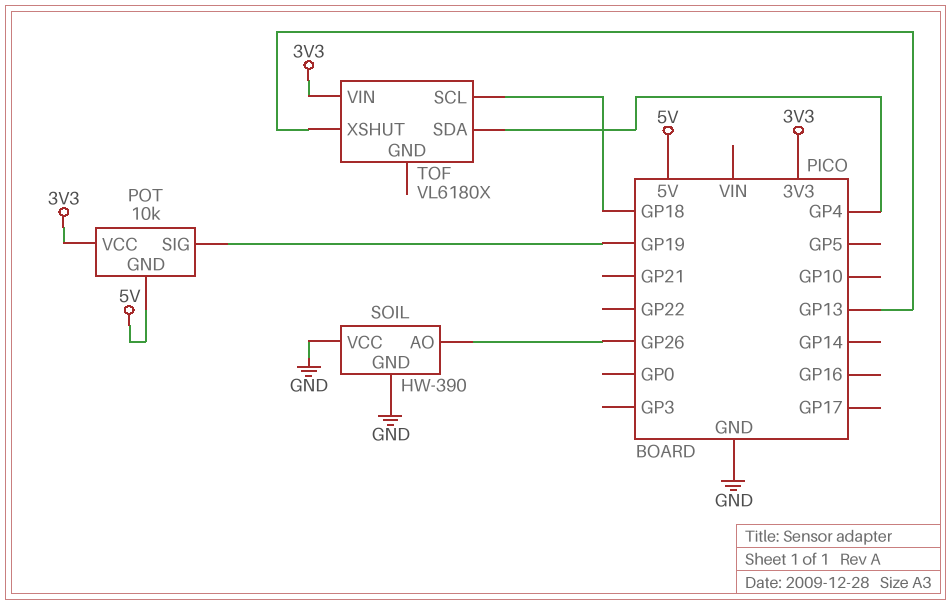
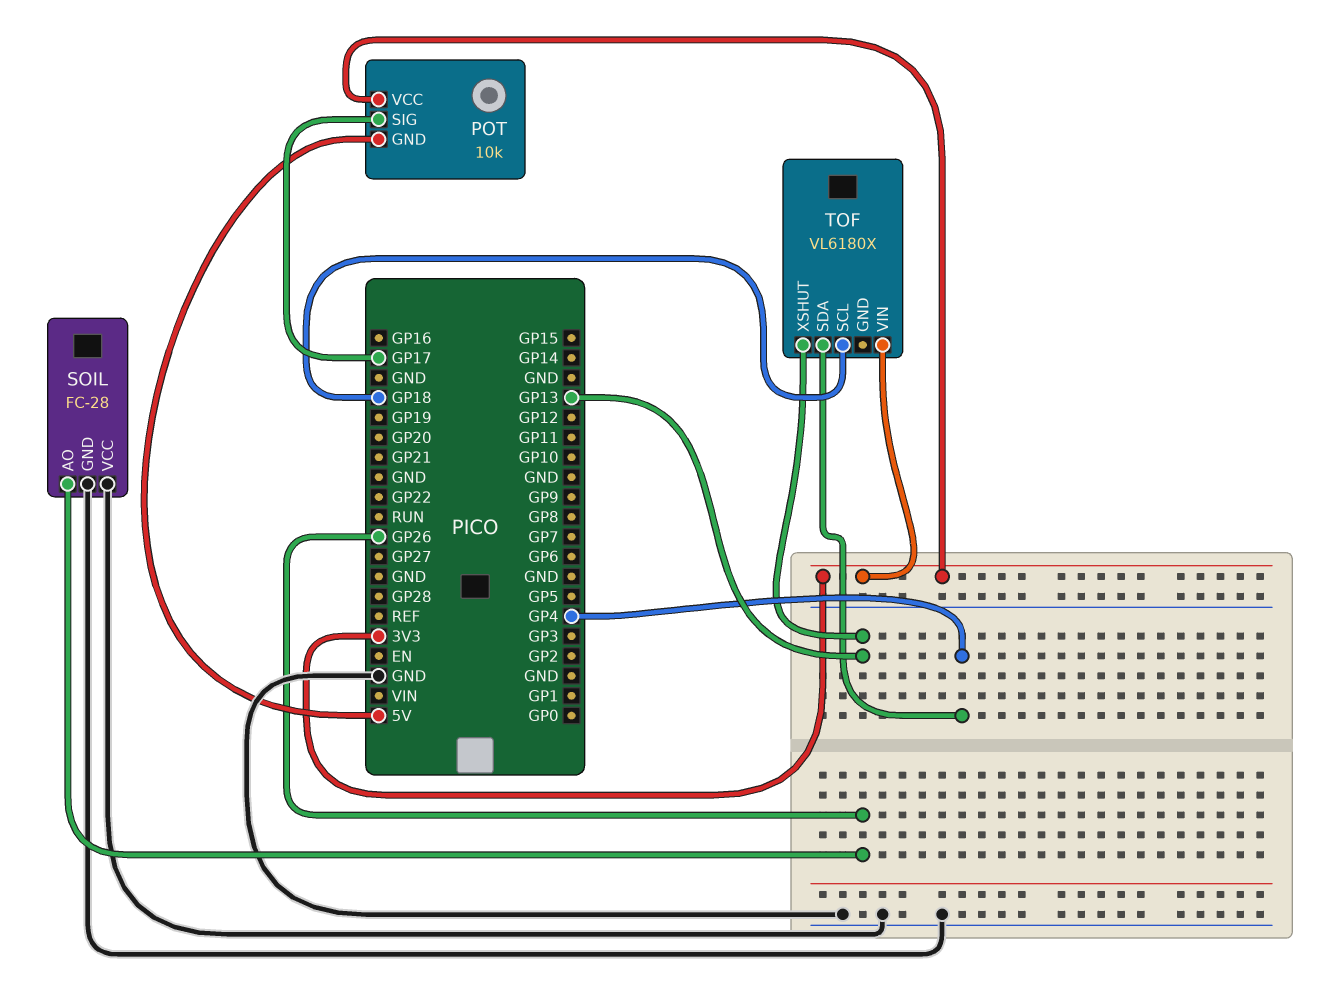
POT pin SIG: GP19 -> GP17
SOIL: HW-390 -> FC-28

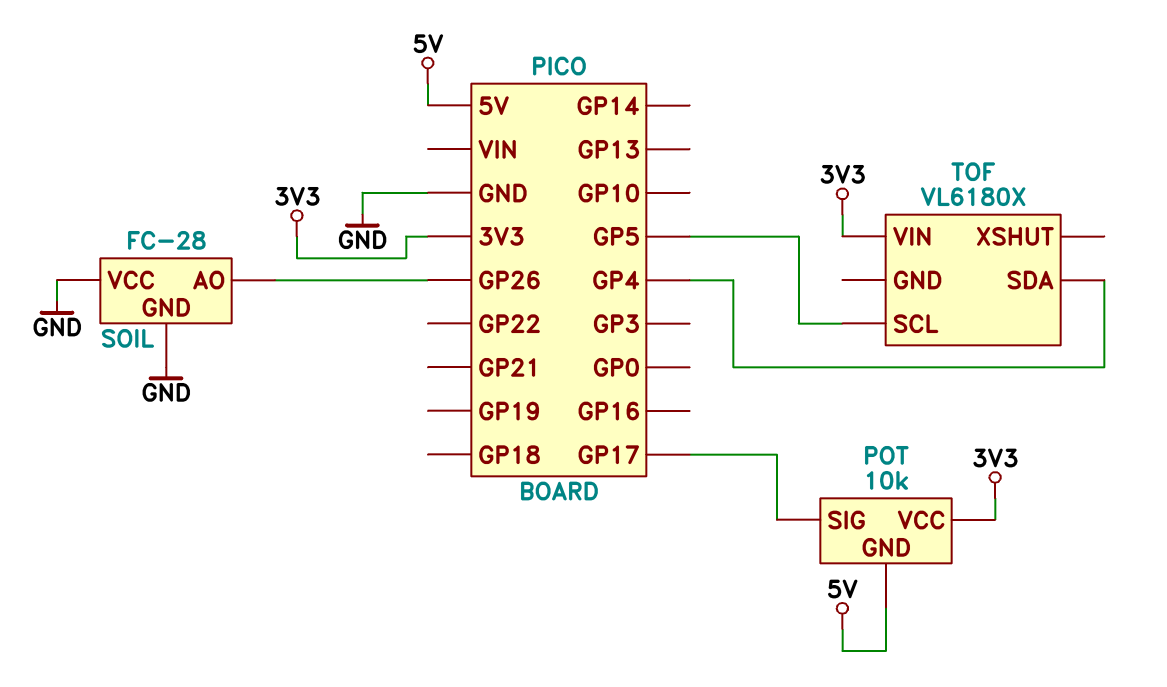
TOF pin SCL: GP18 -> GP5
TOF pin XSHUT: GP13 -> none

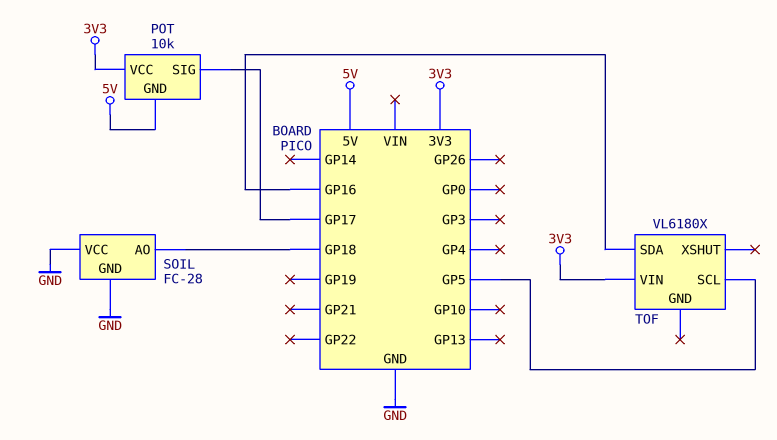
SOIL pin AO: GP26 -> GP18
TOF pin SDA: GP4 -> GP16

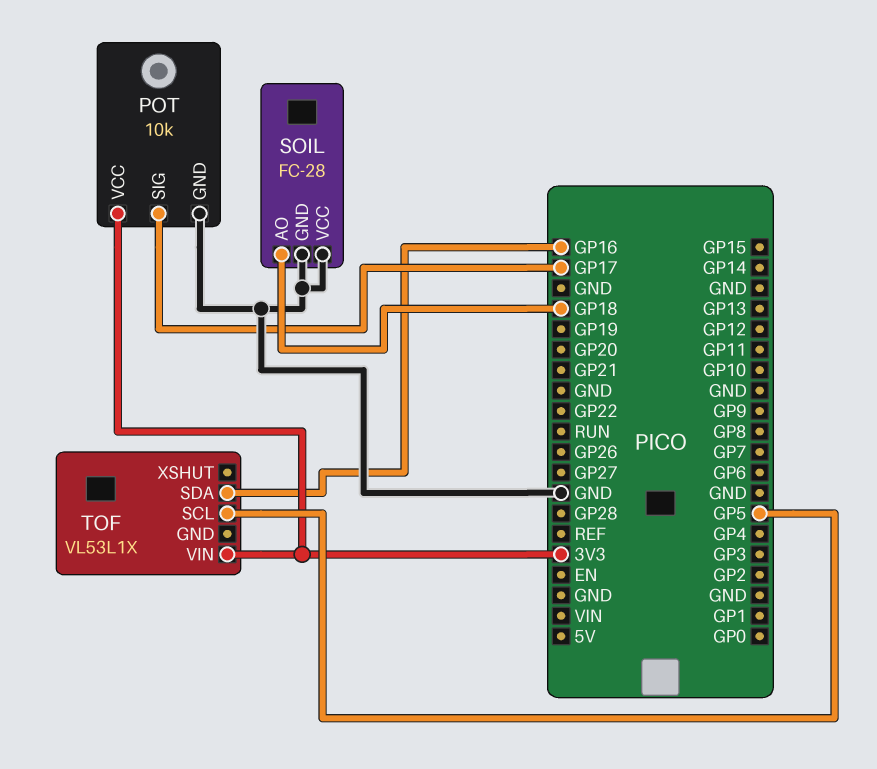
POT pin GND: 5V -> GND
TOF: VL6180X -> VL53L1X

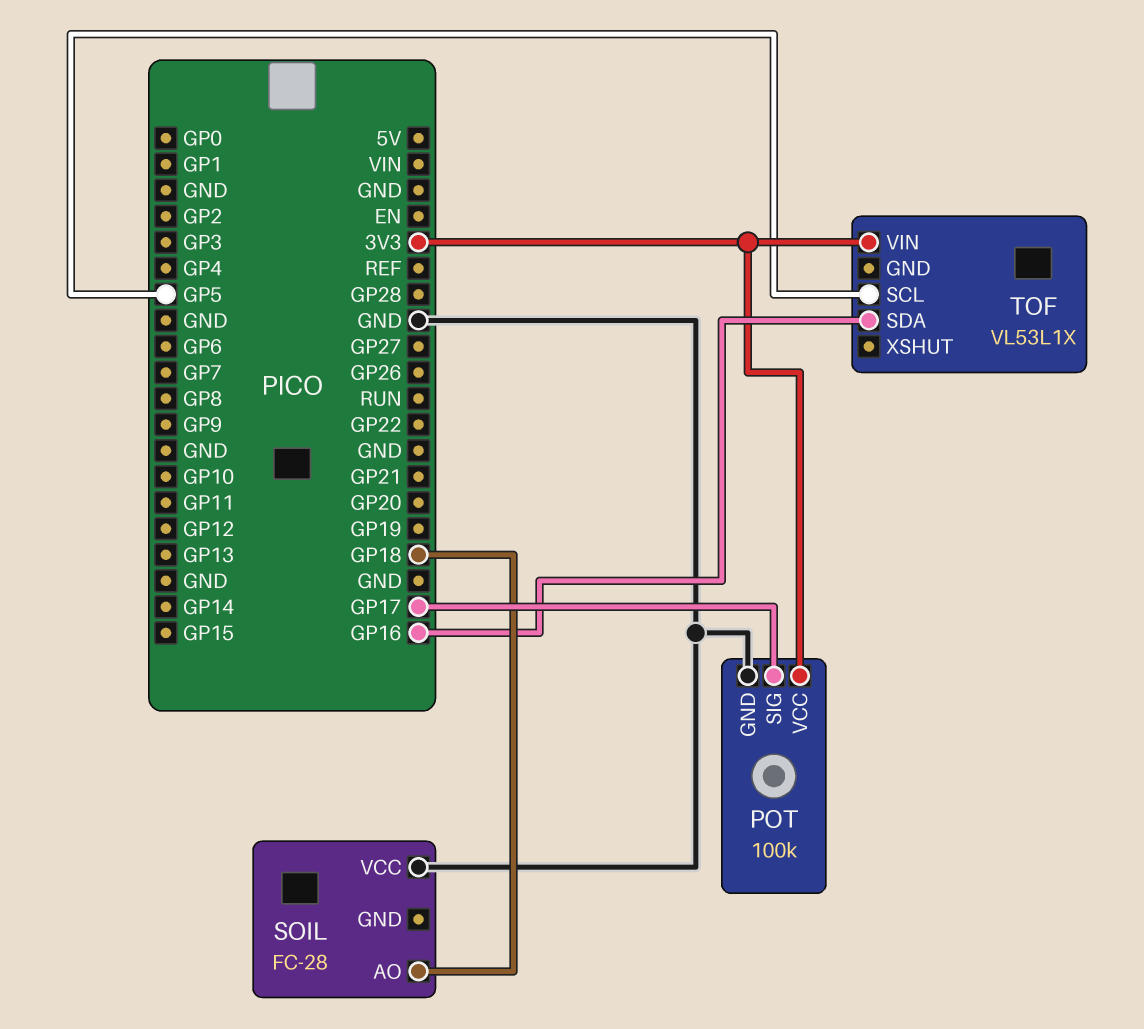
POT: 10k -> 100k
SOIL pin GND: GND -> none

